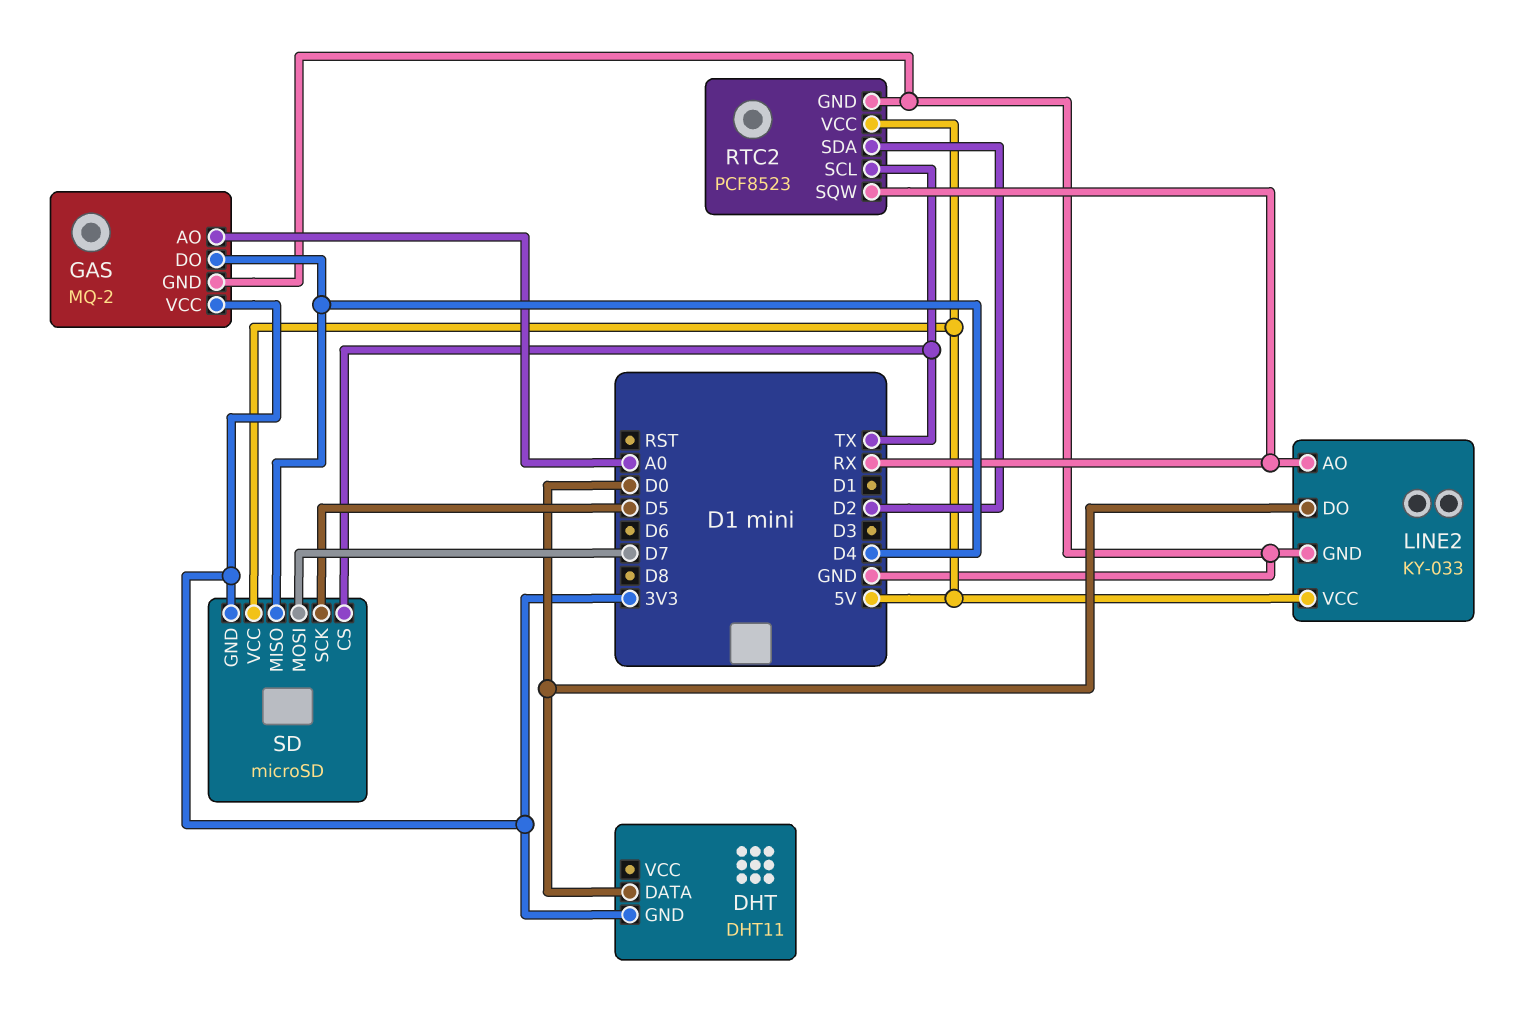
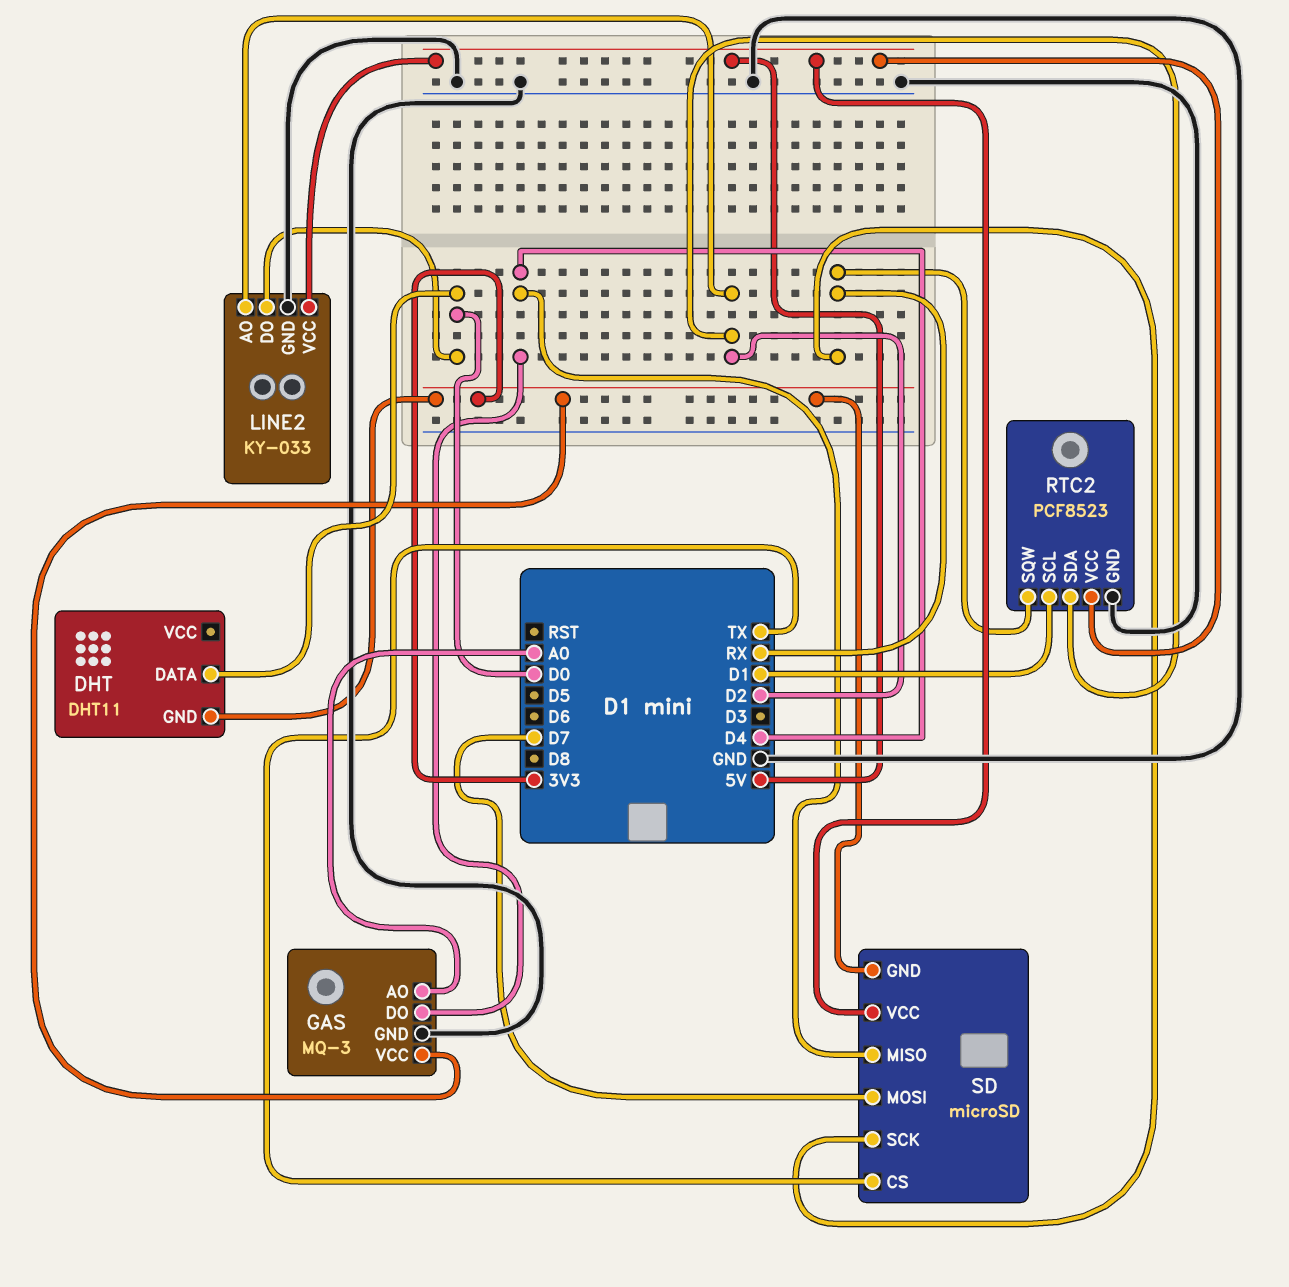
GAS: MQ-2 -> MQ-3
LINE2 pin AO: RX -> D2
RTC2 pin SCL: TX -> D1
SD pin SCK: D5 -> RX

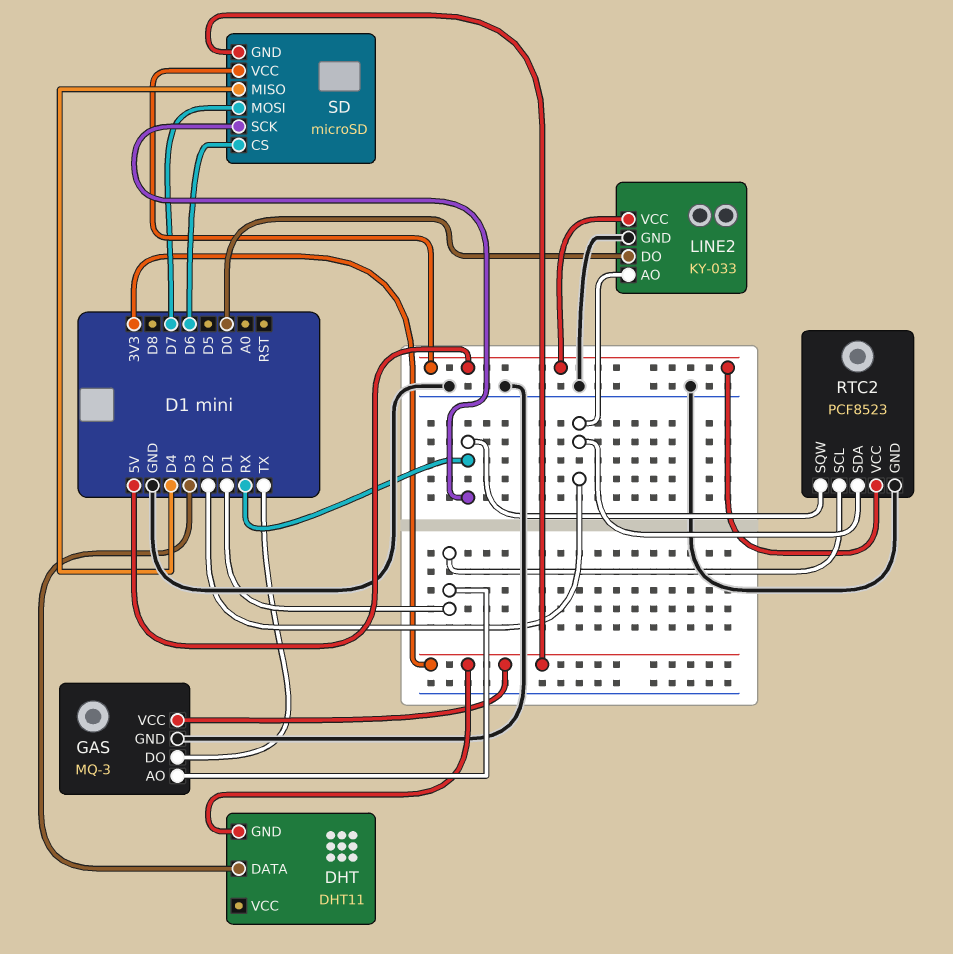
DHT pin DATA: D0 -> D3
GAS pin AO: A0 -> D1
GAS pin DO: D4 -> TX
SD pin CS: TX -> D6

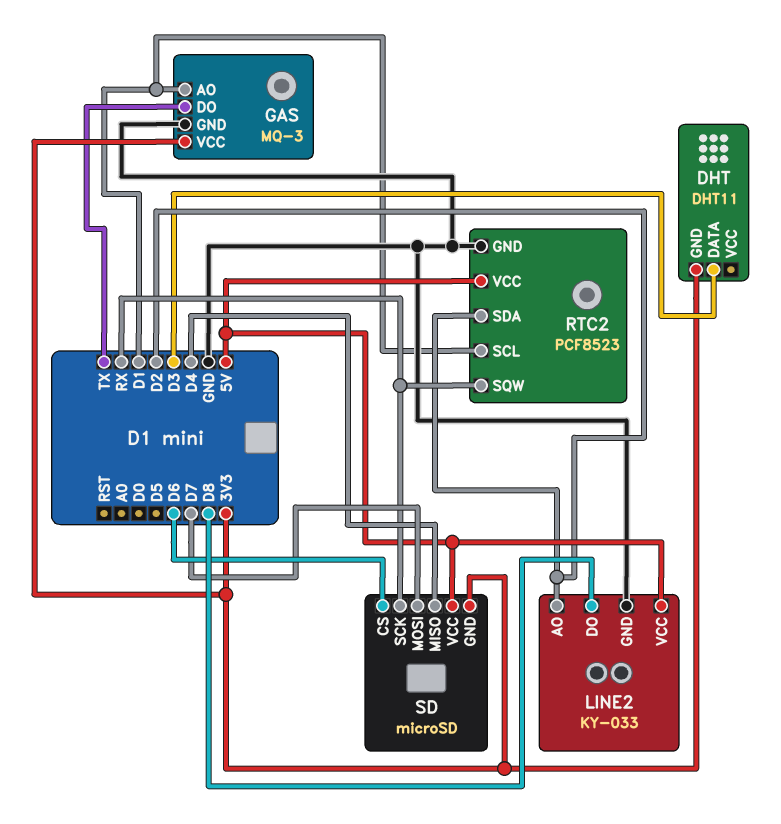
LINE2 pin DO: D0 -> D8

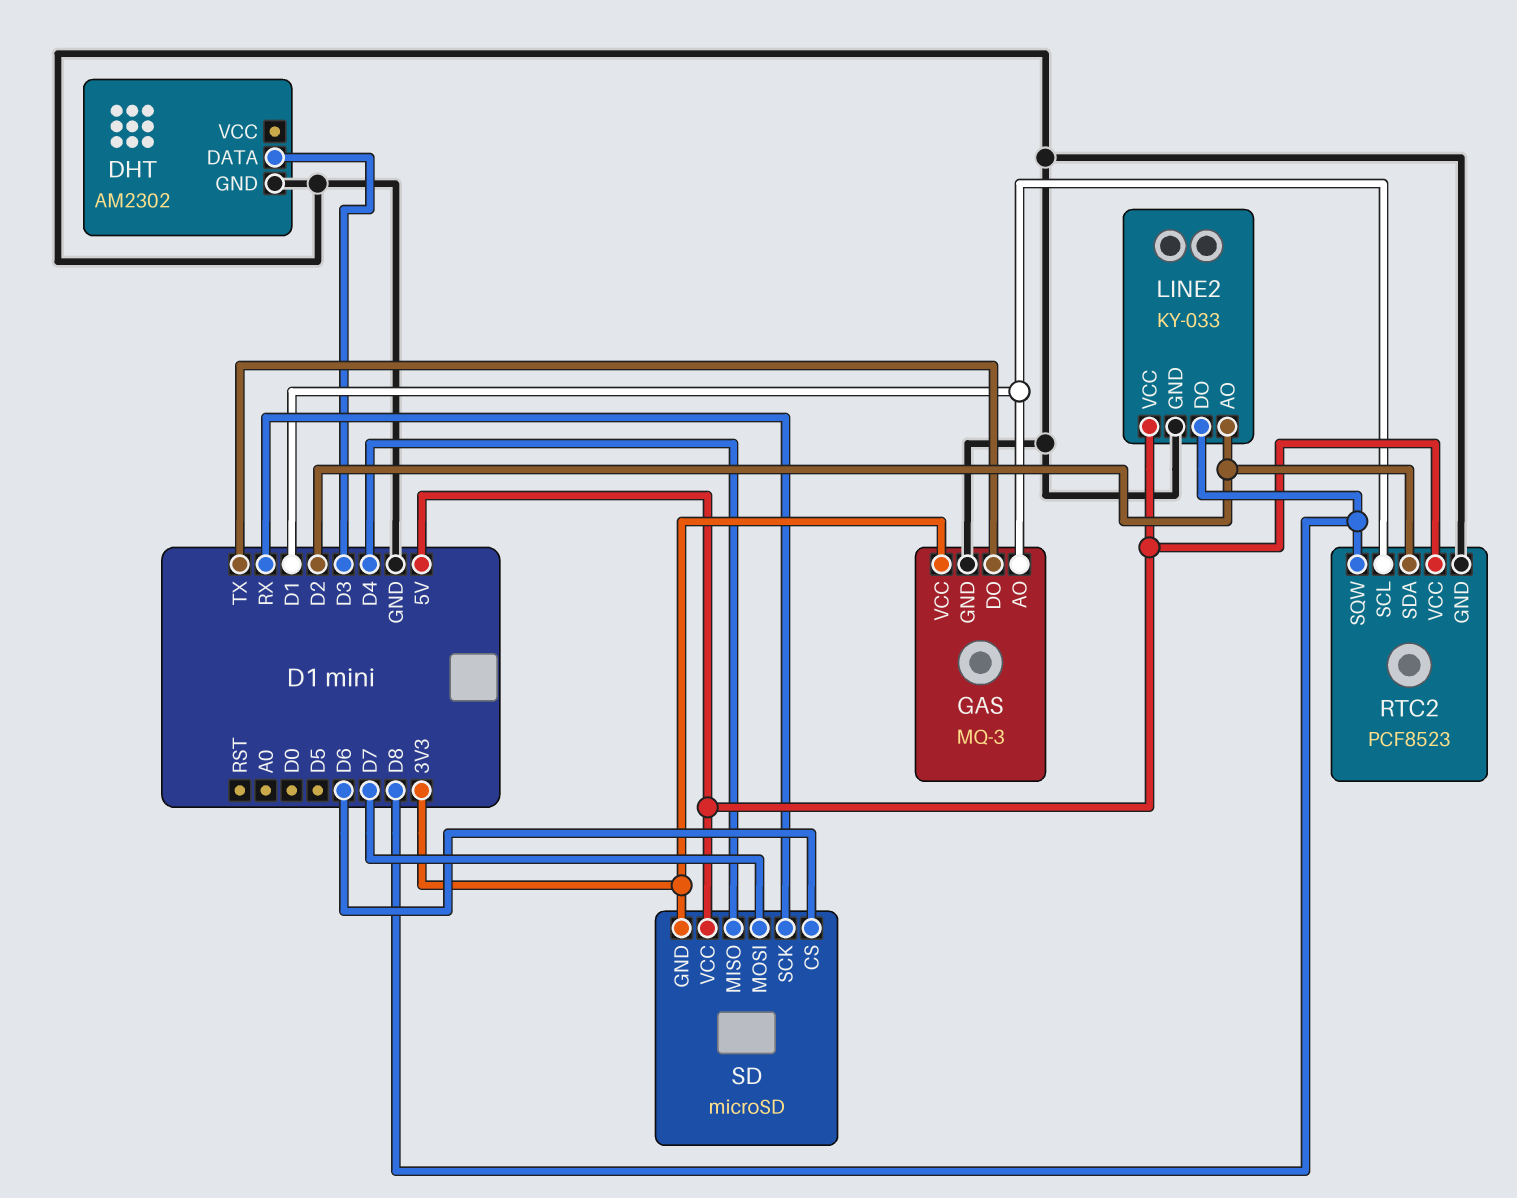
DHT: DHT11 -> AM2302
DHT pin GND: 3V3 -> GND
RTC2 pin SQW: RX -> D8

